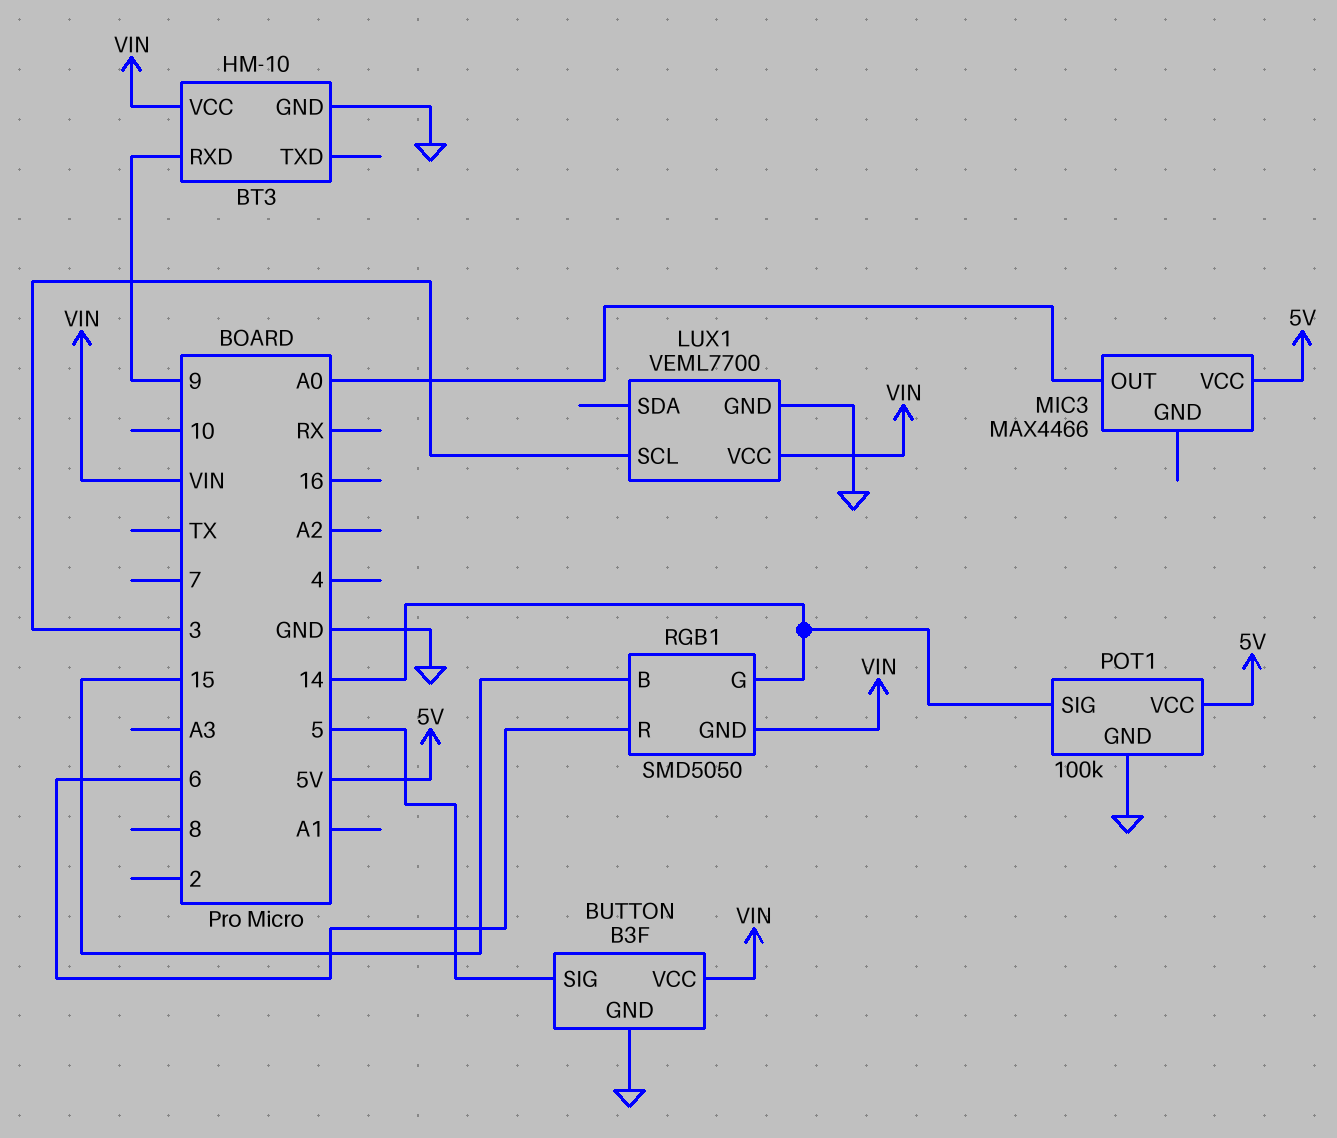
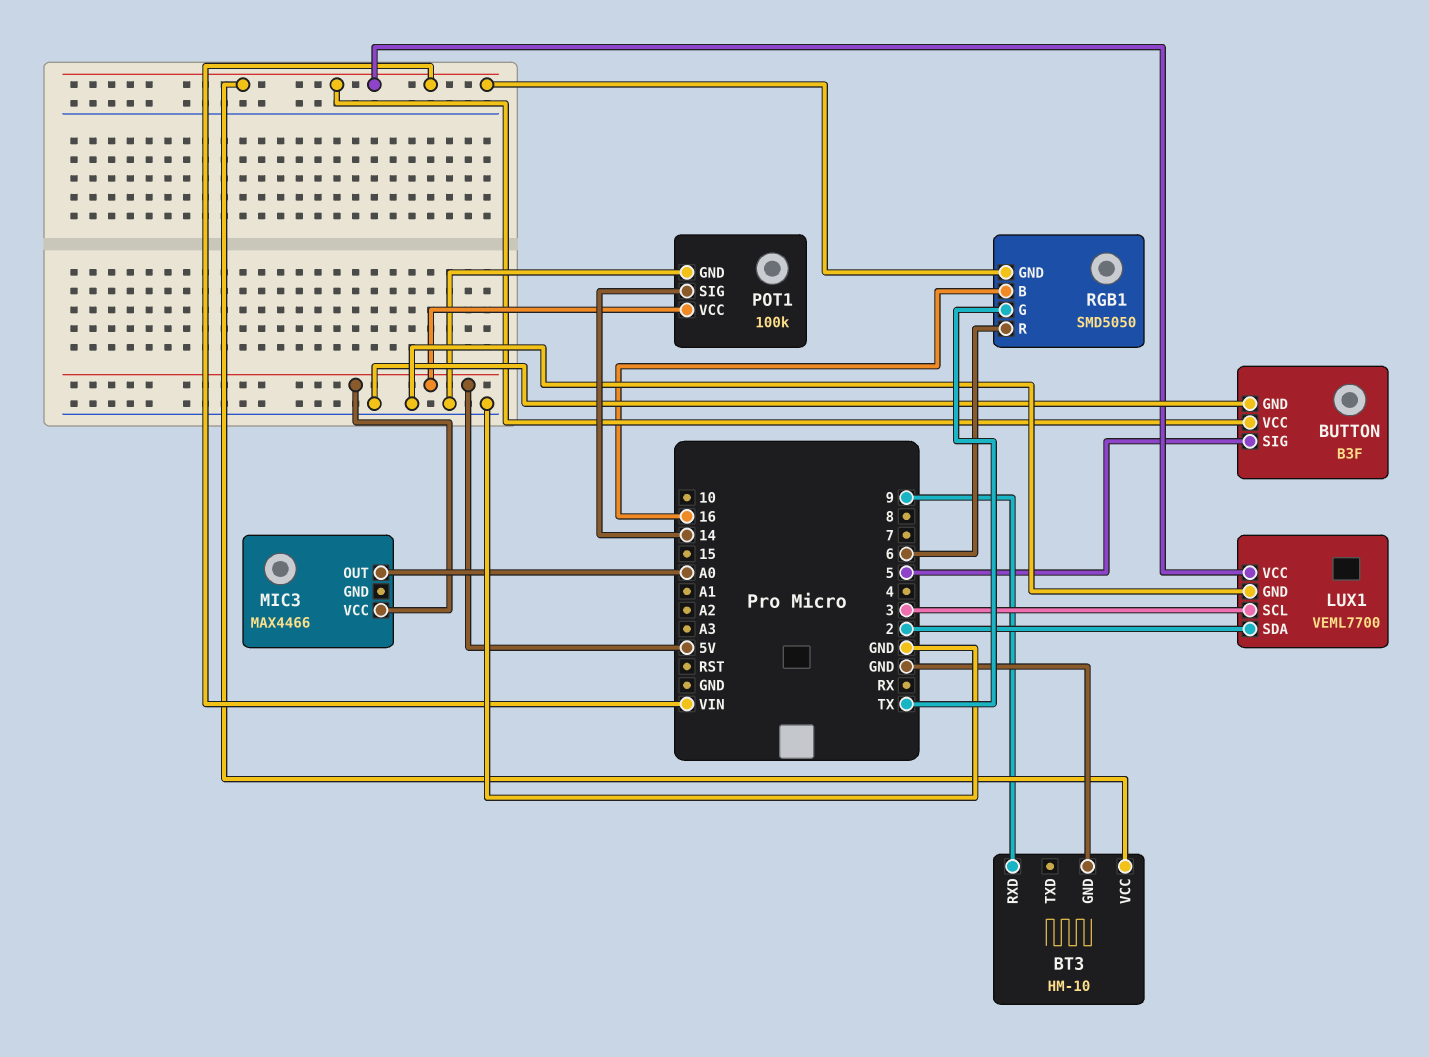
LUX1 pin SDA: none -> 2
RGB1 pin B: 15 -> 16
RGB1 pin G: 14 -> TX

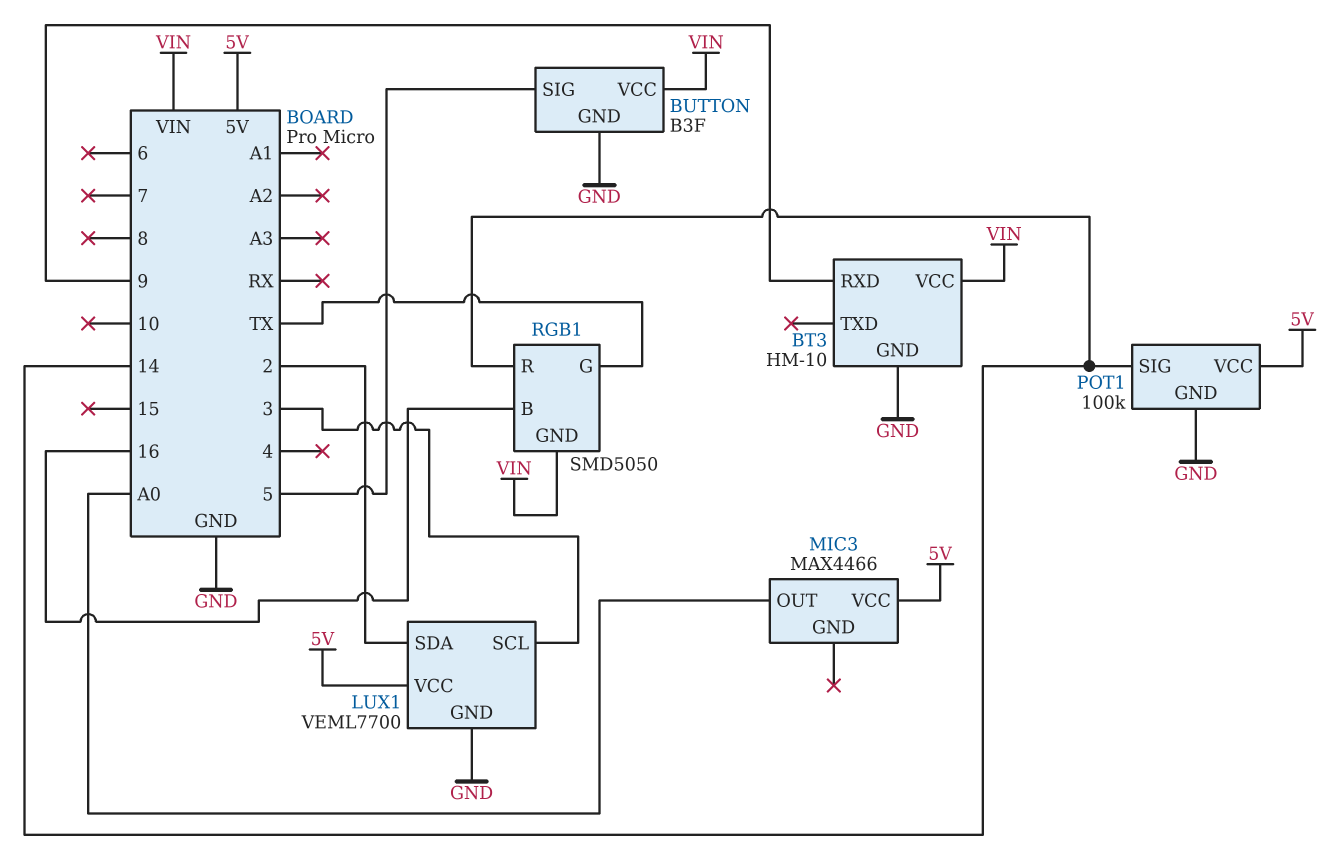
LUX1 pin VCC: VIN -> 5V
RGB1 pin R: 6 -> 14

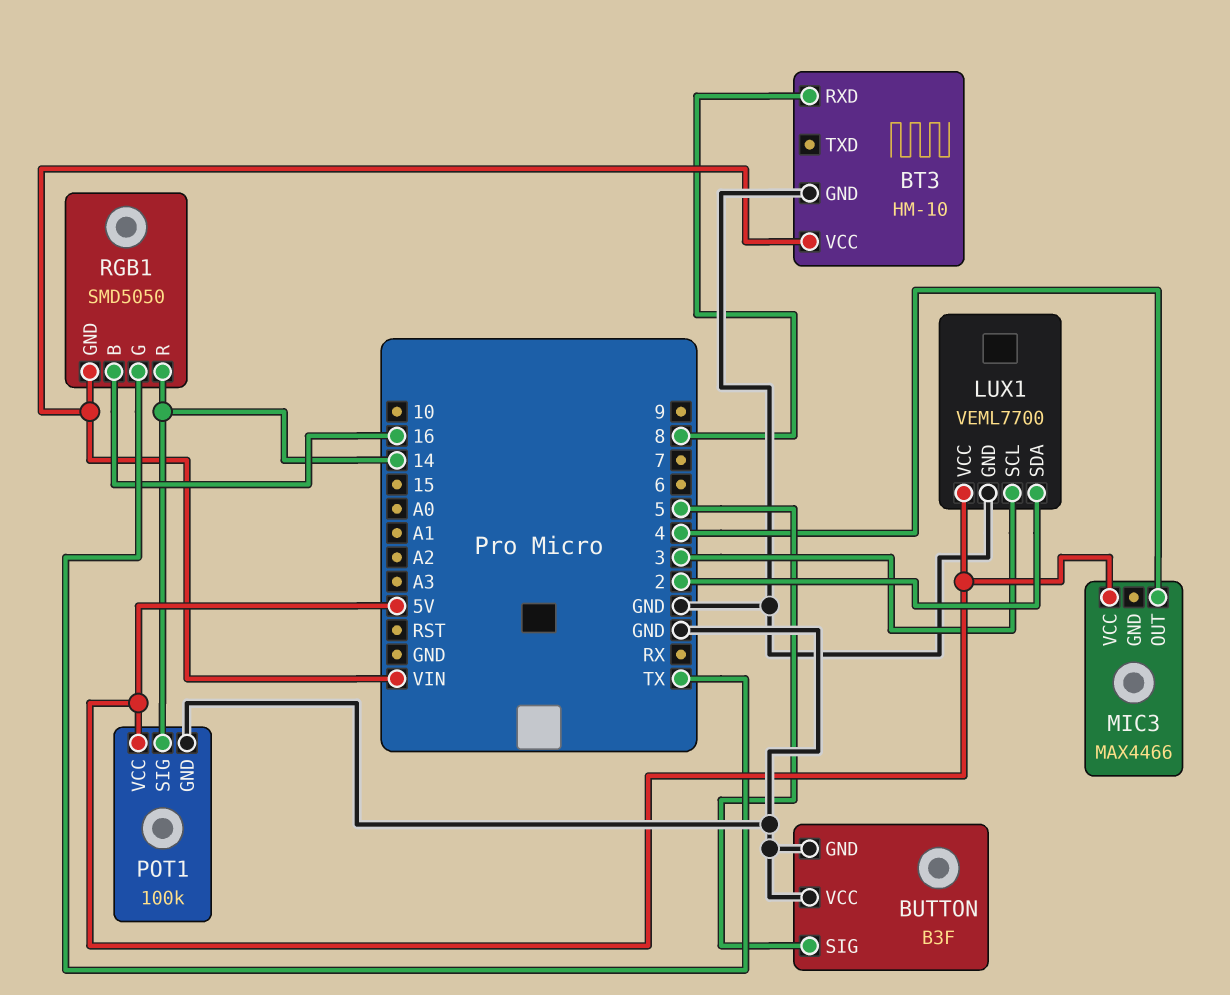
BT3 pin RXD: 9 -> 8
BUTTON pin VCC: VIN -> GND
MIC3 pin OUT: A0 -> 4

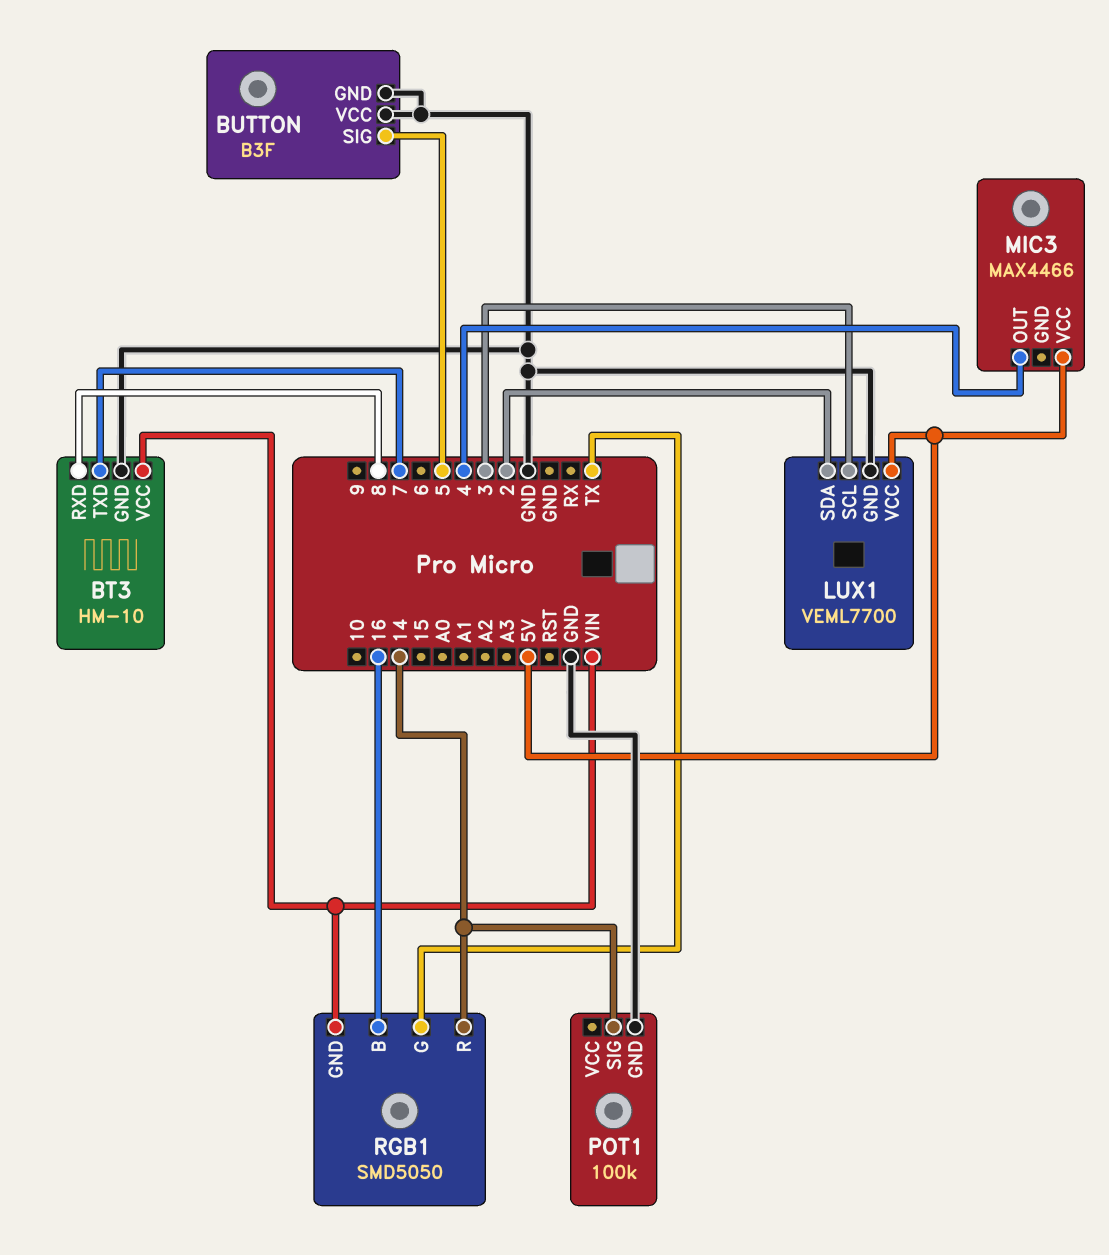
BT3 pin TXD: none -> 7
POT1 pin VCC: 5V -> none

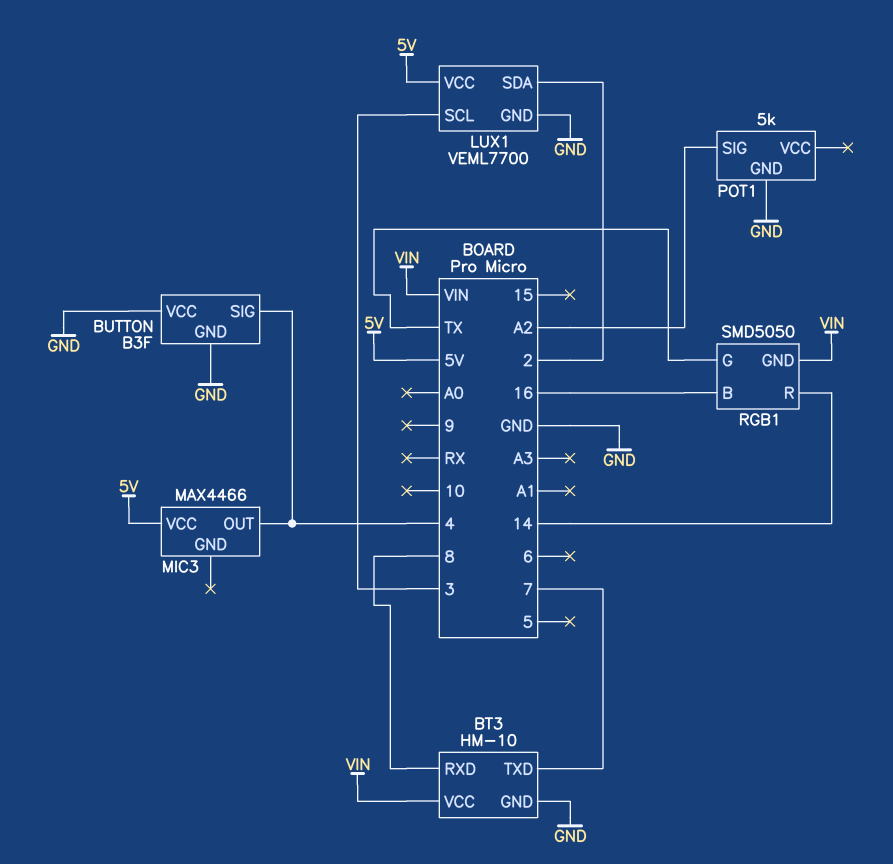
BUTTON pin SIG: 5 -> 4
POT1: 100k -> 5k
POT1 pin SIG: 14 -> A2

